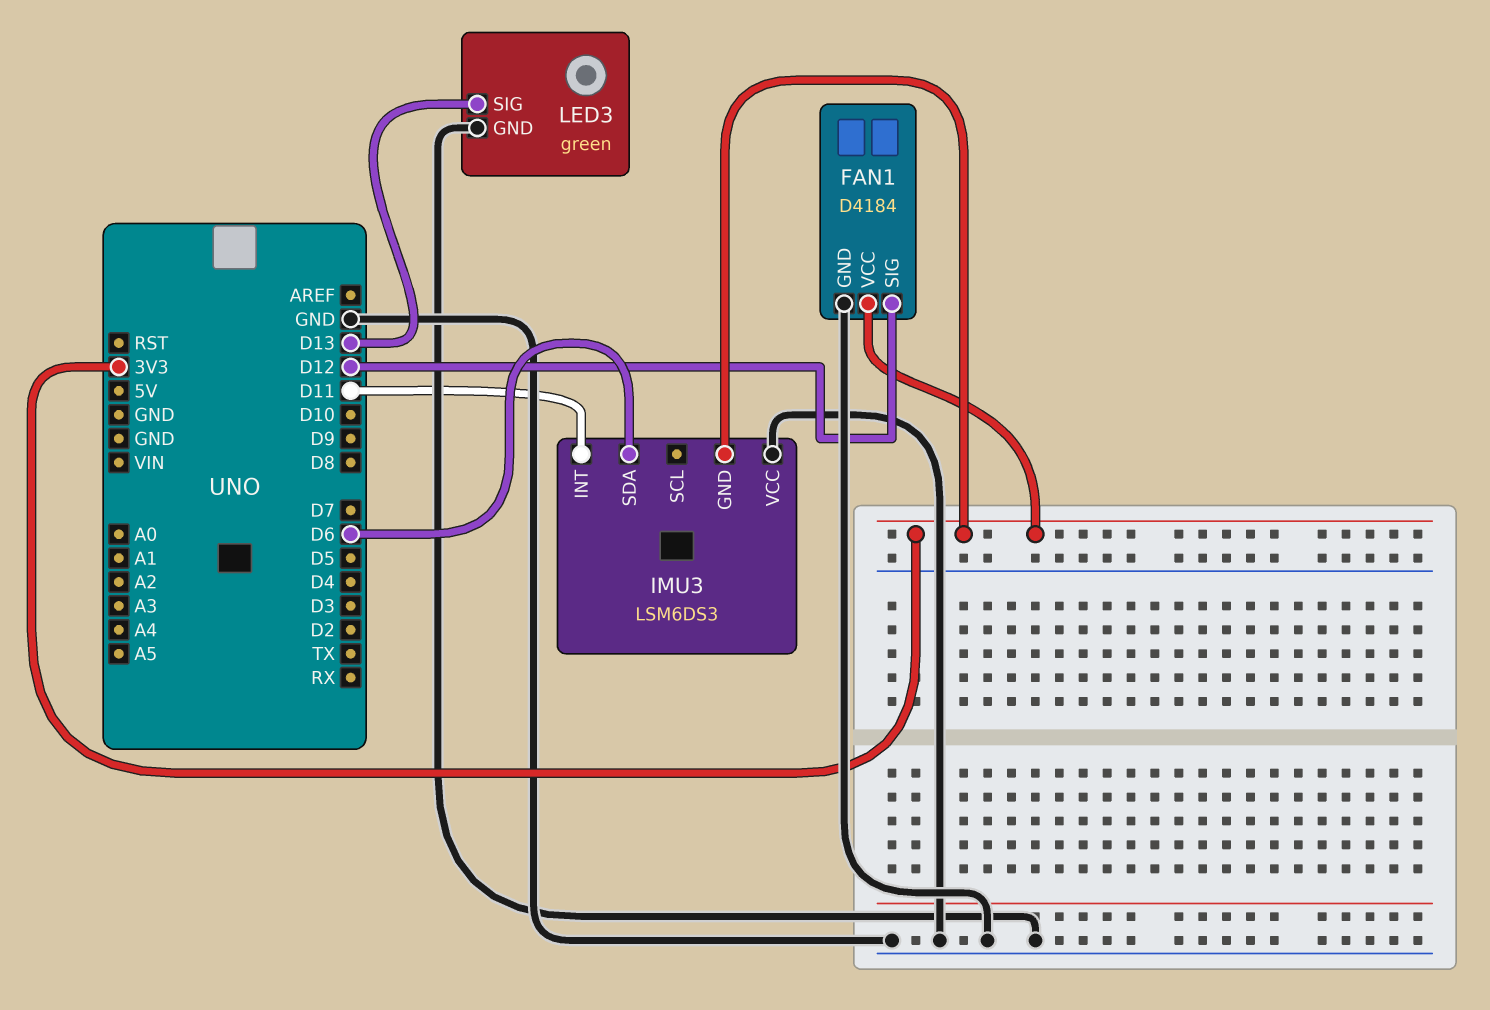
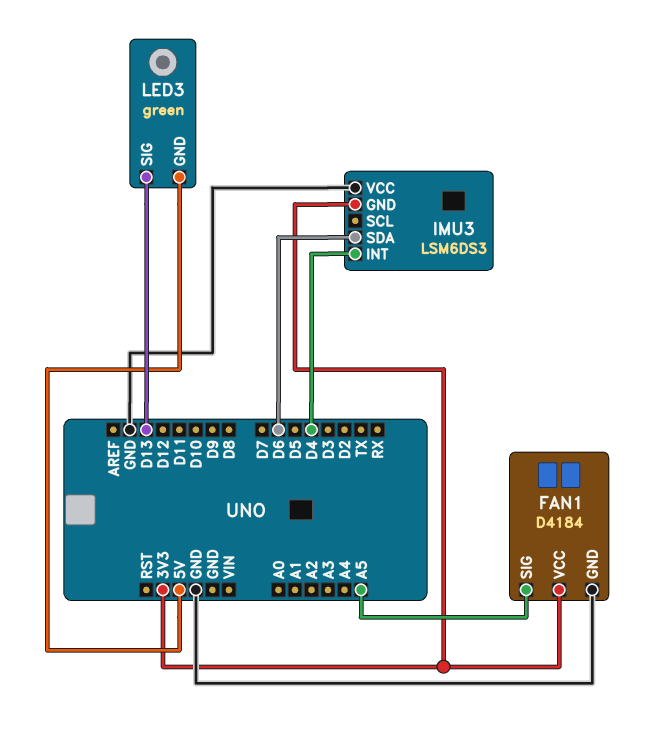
FAN1 pin SIG: D12 -> A5
IMU3 pin INT: D11 -> D4
LED3 pin GND: GND -> 5V

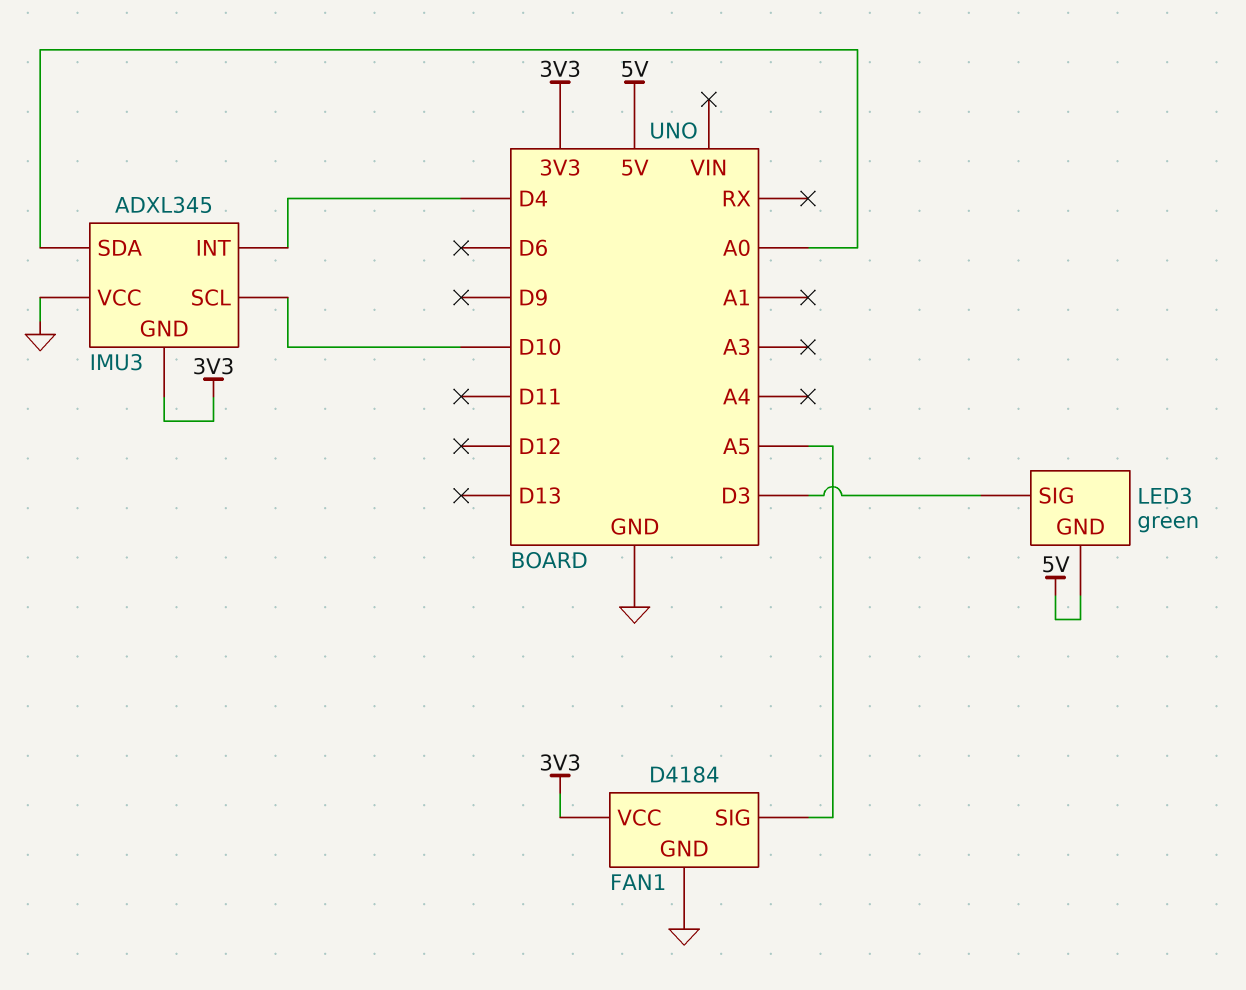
IMU3: LSM6DS3 -> ADXL345
IMU3 pin SCL: none -> D10
IMU3 pin SDA: D6 -> A0
LED3 pin SIG: D13 -> D3

